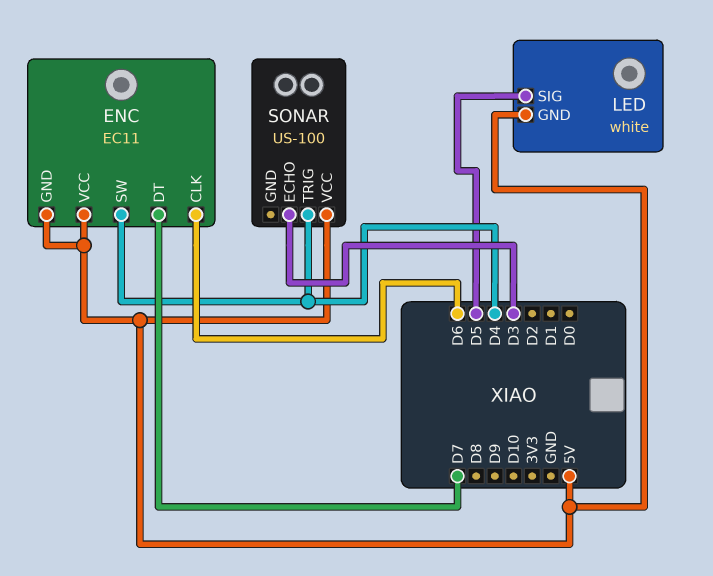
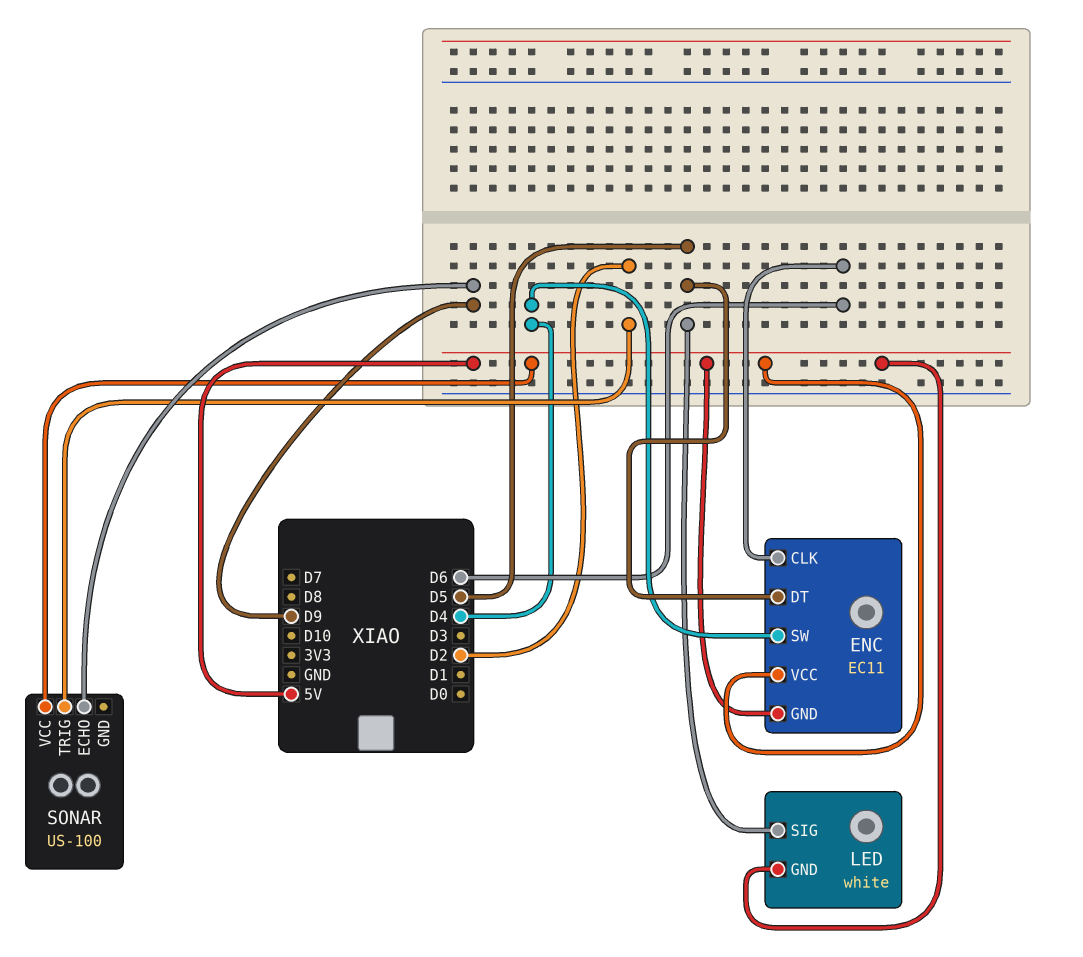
ENC pin DT: D7 -> D5
SONAR pin ECHO: D3 -> D9
SONAR pin TRIG: D4 -> D2

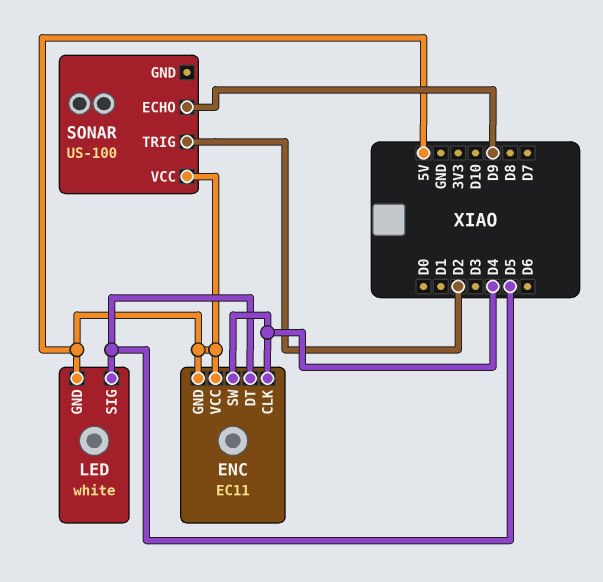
ENC pin CLK: D6 -> D4

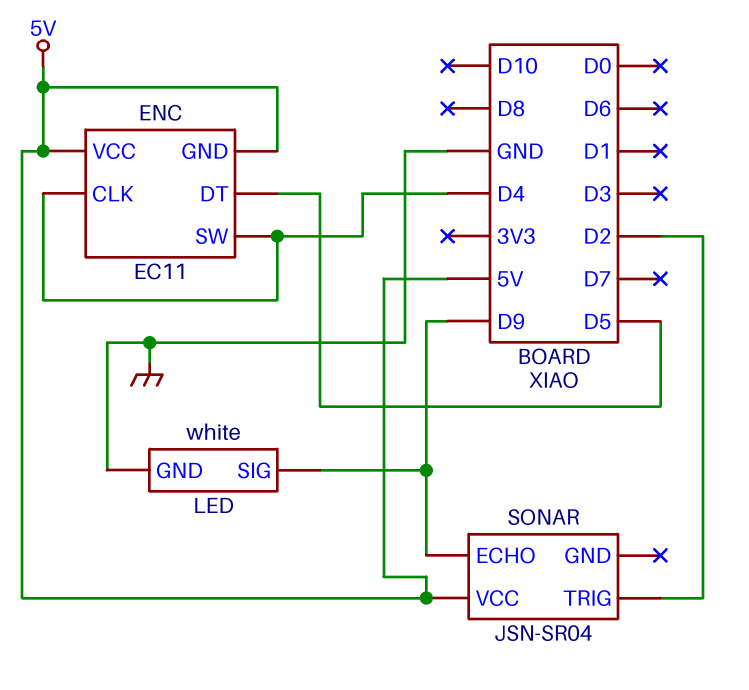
LED pin GND: 5V -> GND
LED pin SIG: D5 -> D9
SONAR: US-100 -> JSN-SR04

